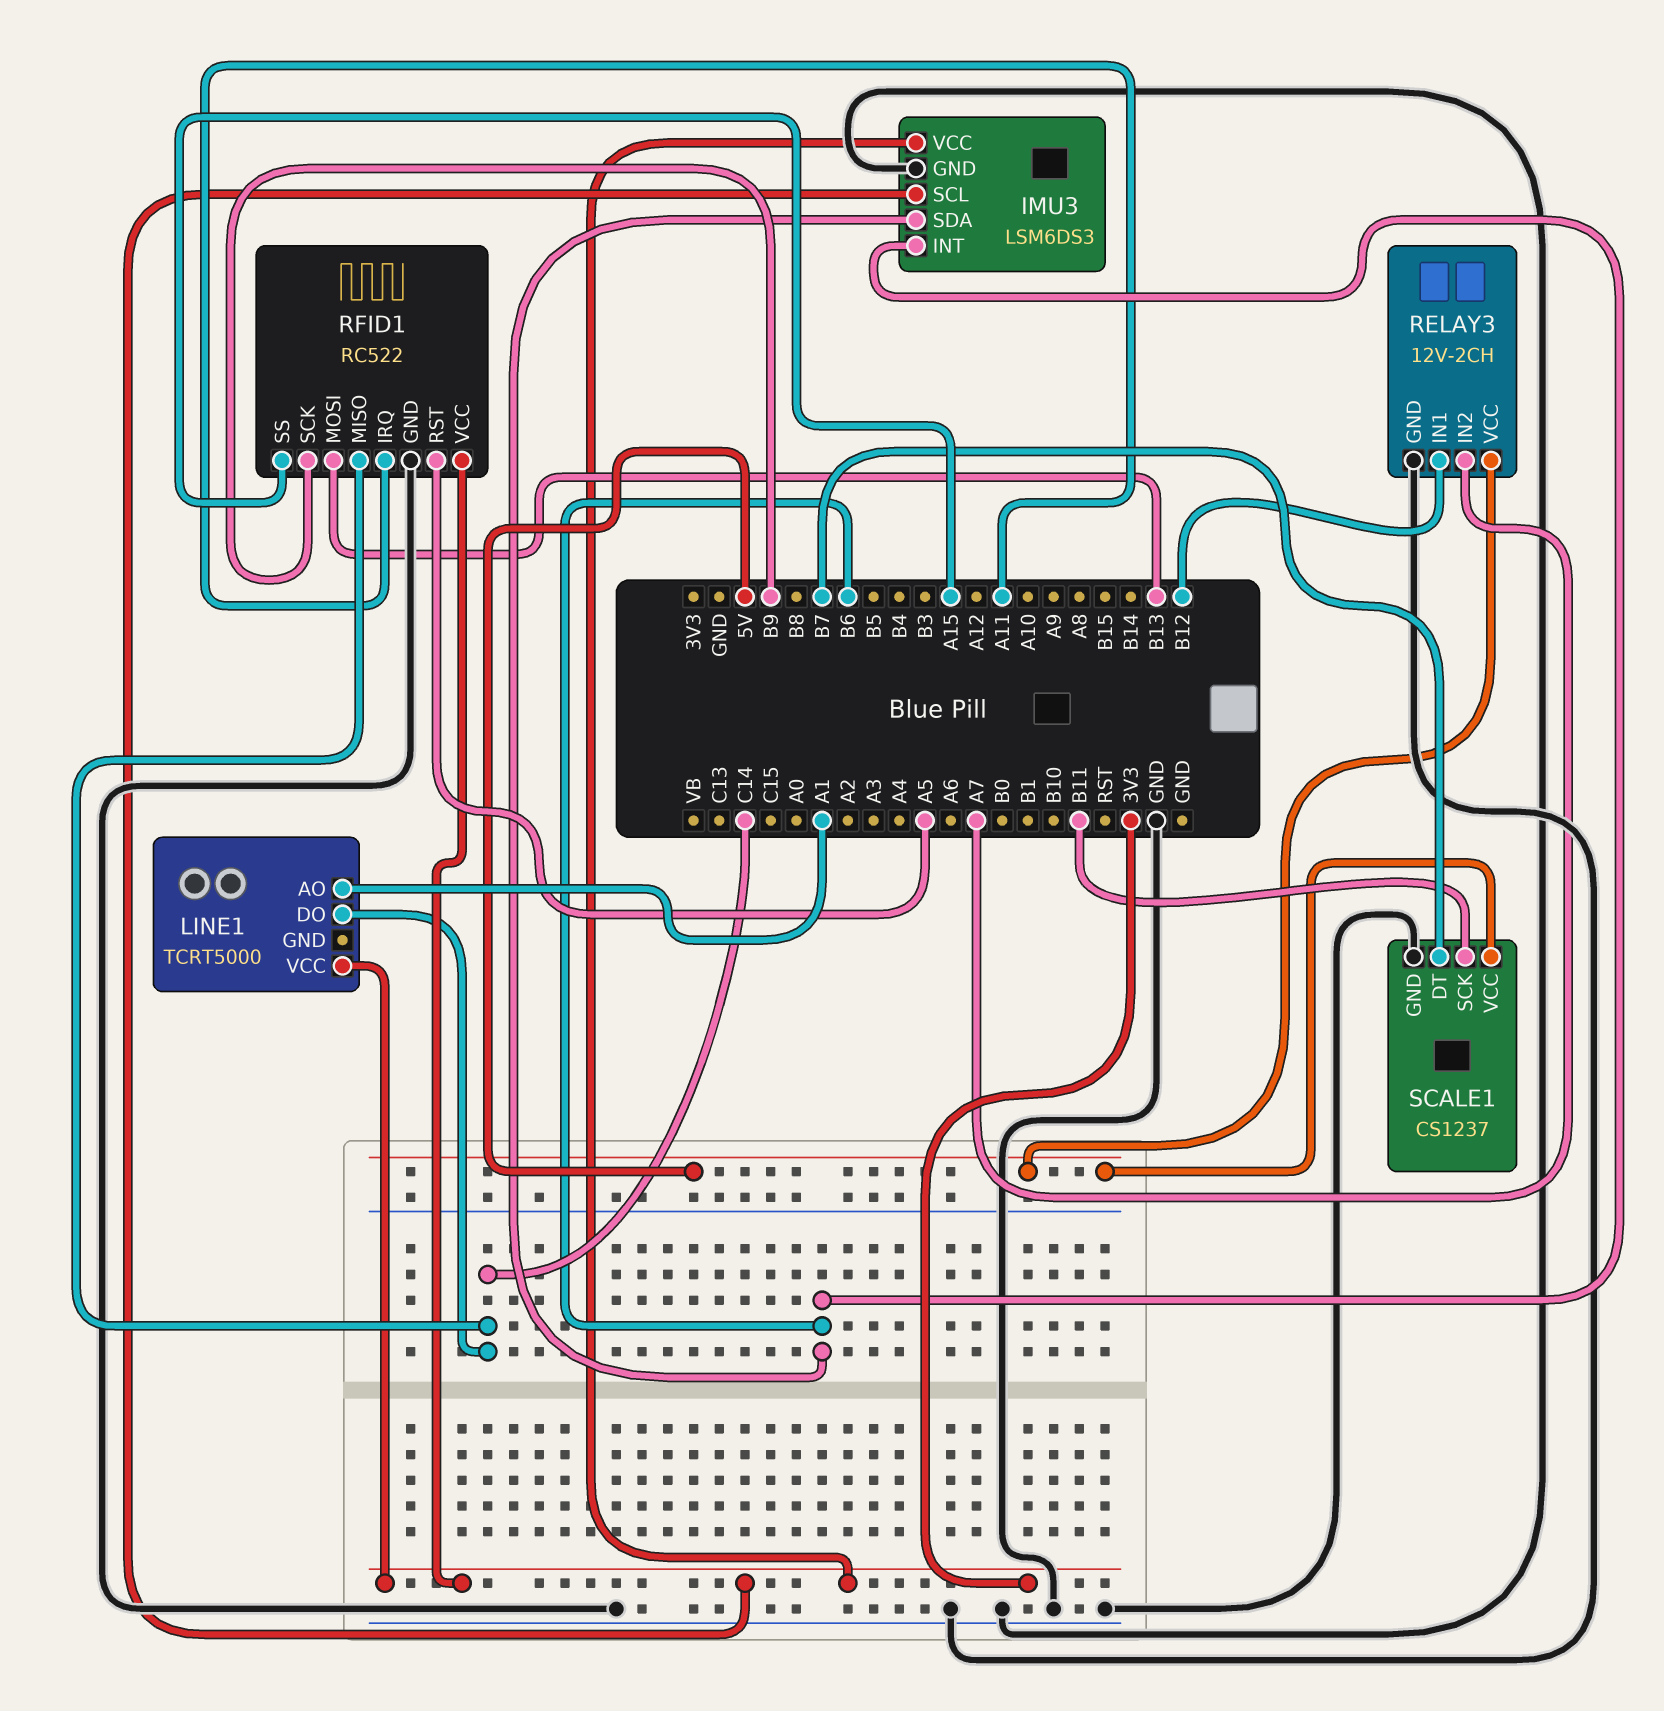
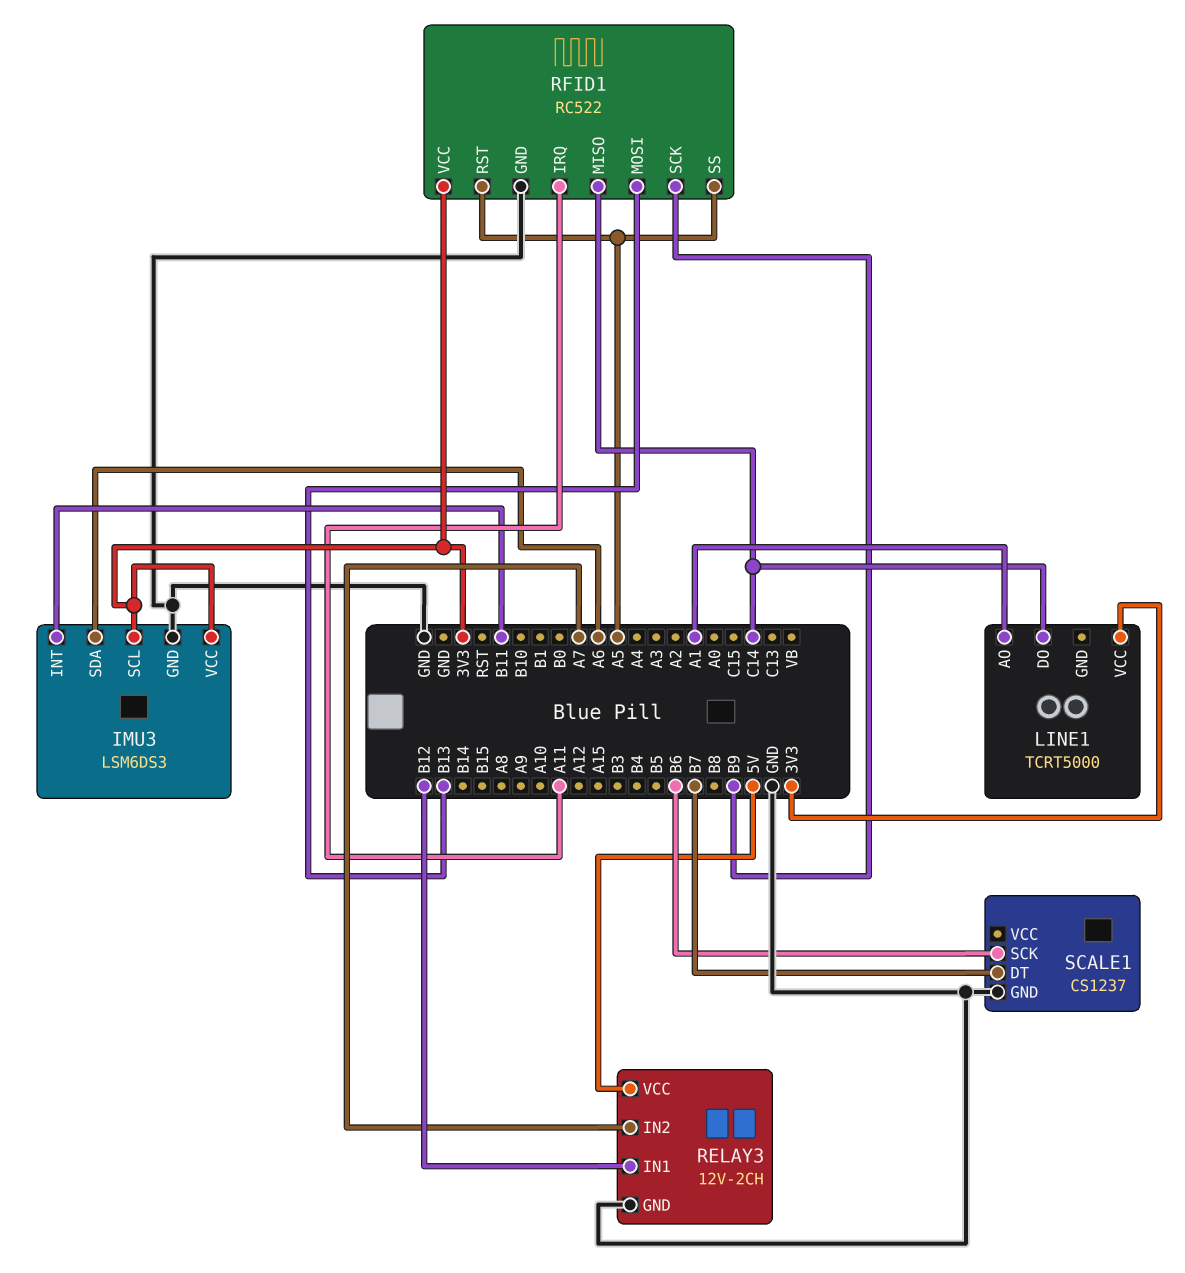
IMU3 pin INT: B6 -> B11
IMU3 pin SDA: B6 -> A6
RFID1 pin SS: A15 -> A5
SCALE1 pin SCK: B11 -> B6
SCALE1 pin VCC: 5V -> none

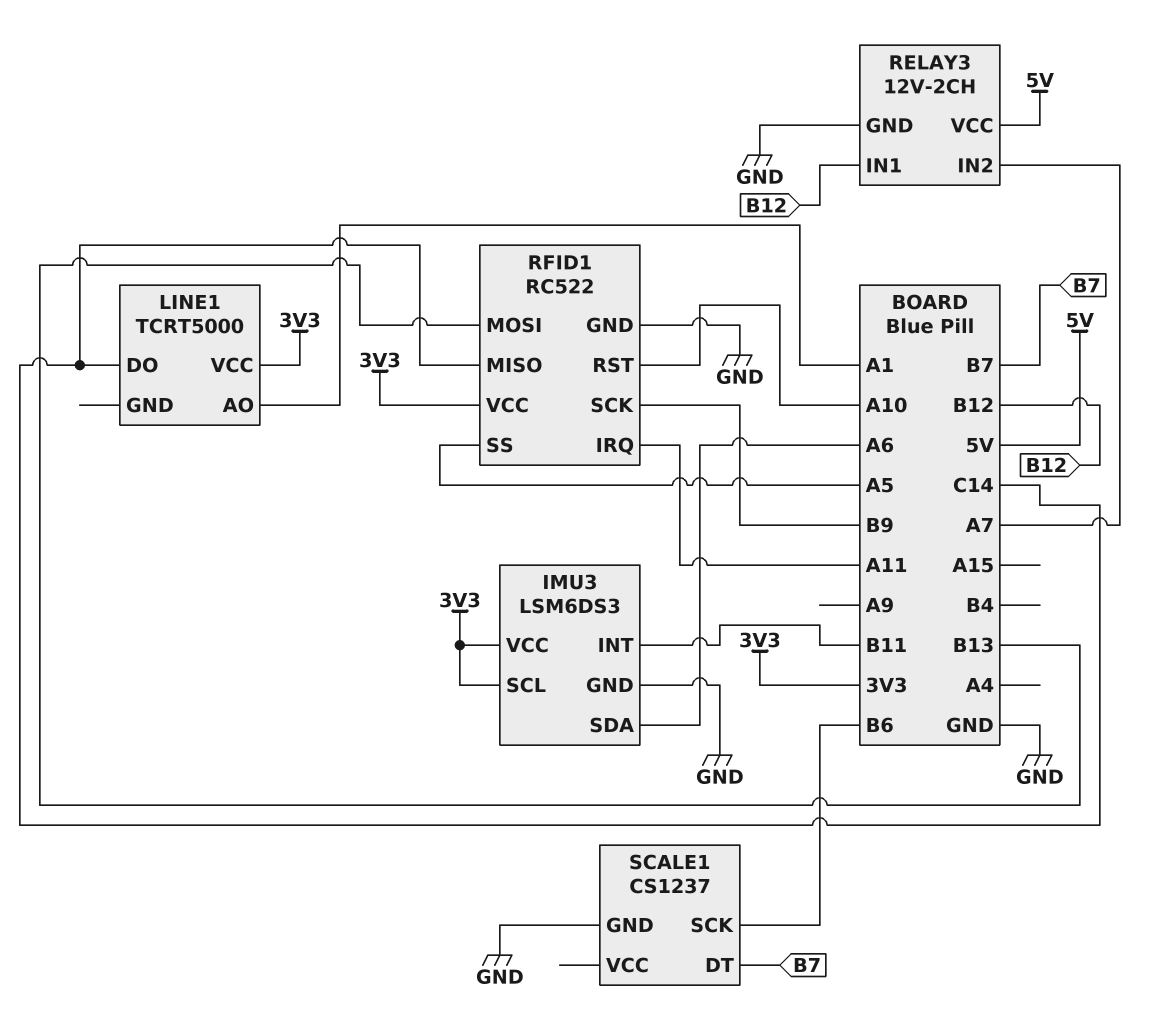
RFID1 pin RST: A5 -> A10

